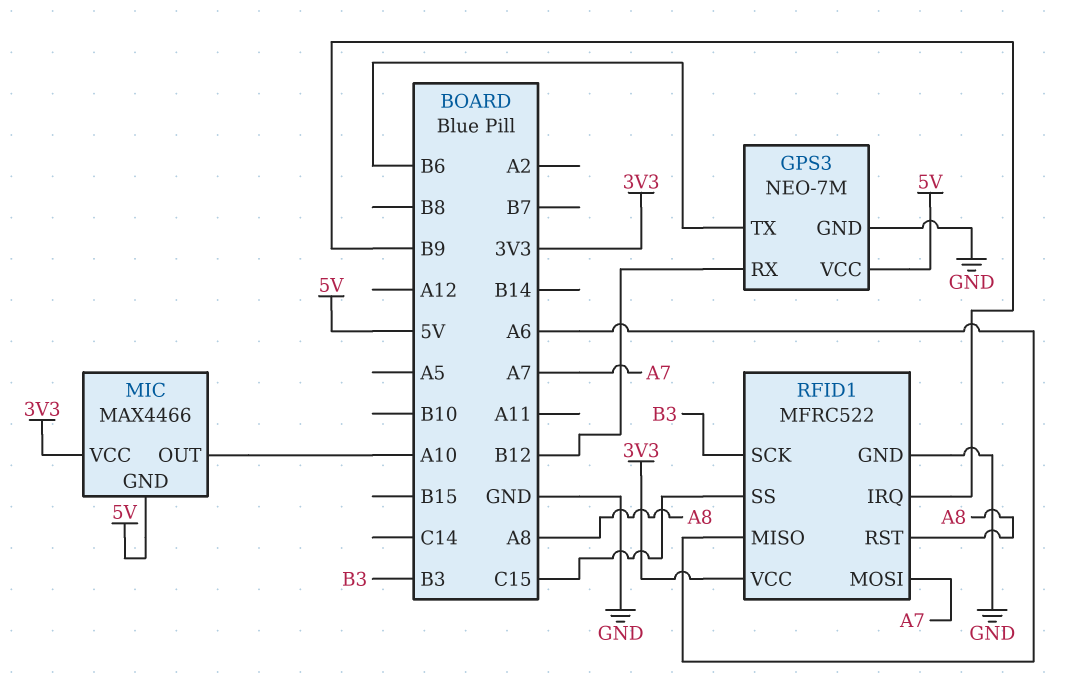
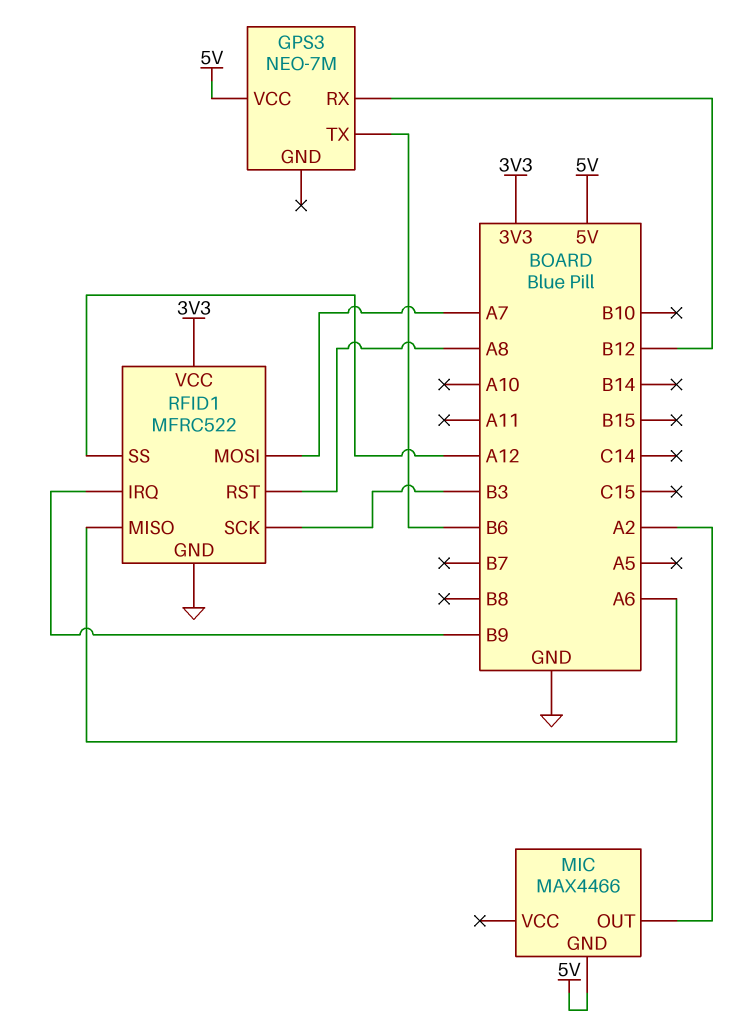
GPS3 pin GND: GND -> none
MIC pin OUT: A10 -> A2
MIC pin VCC: 3V3 -> none
RFID1 pin SS: C15 -> A12

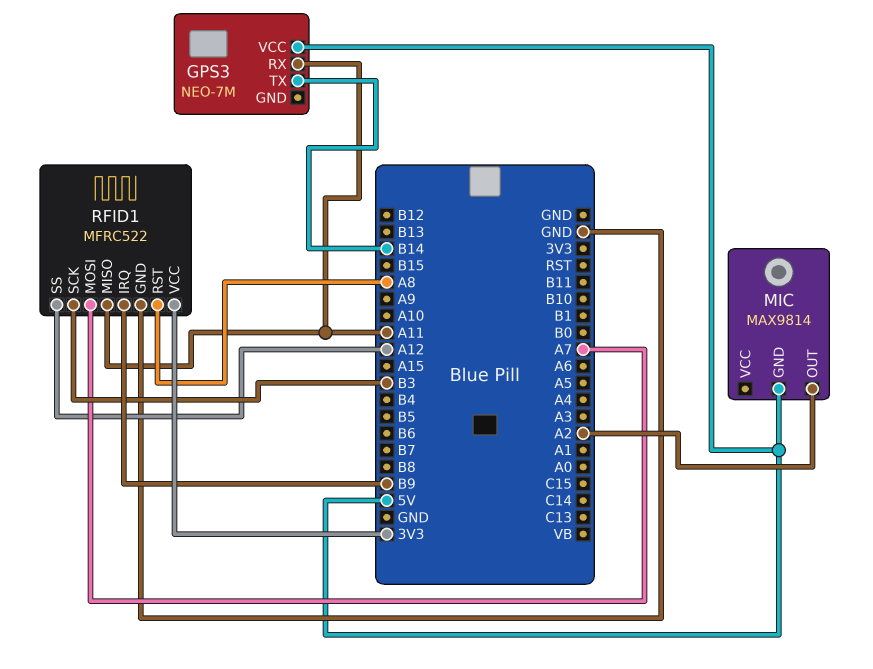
GPS3 pin RX: B12 -> A11
GPS3 pin TX: B6 -> B14
MIC: MAX4466 -> MAX9814
RFID1 pin MISO: A6 -> A11

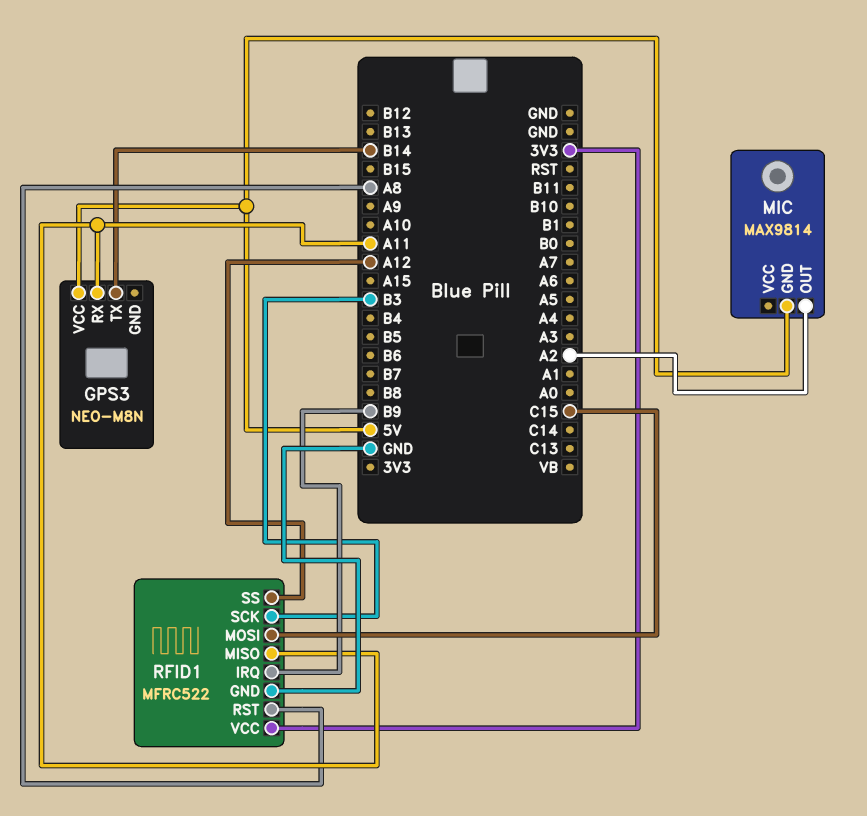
GPS3: NEO-7M -> NEO-M8N
RFID1 pin MOSI: A7 -> C15

